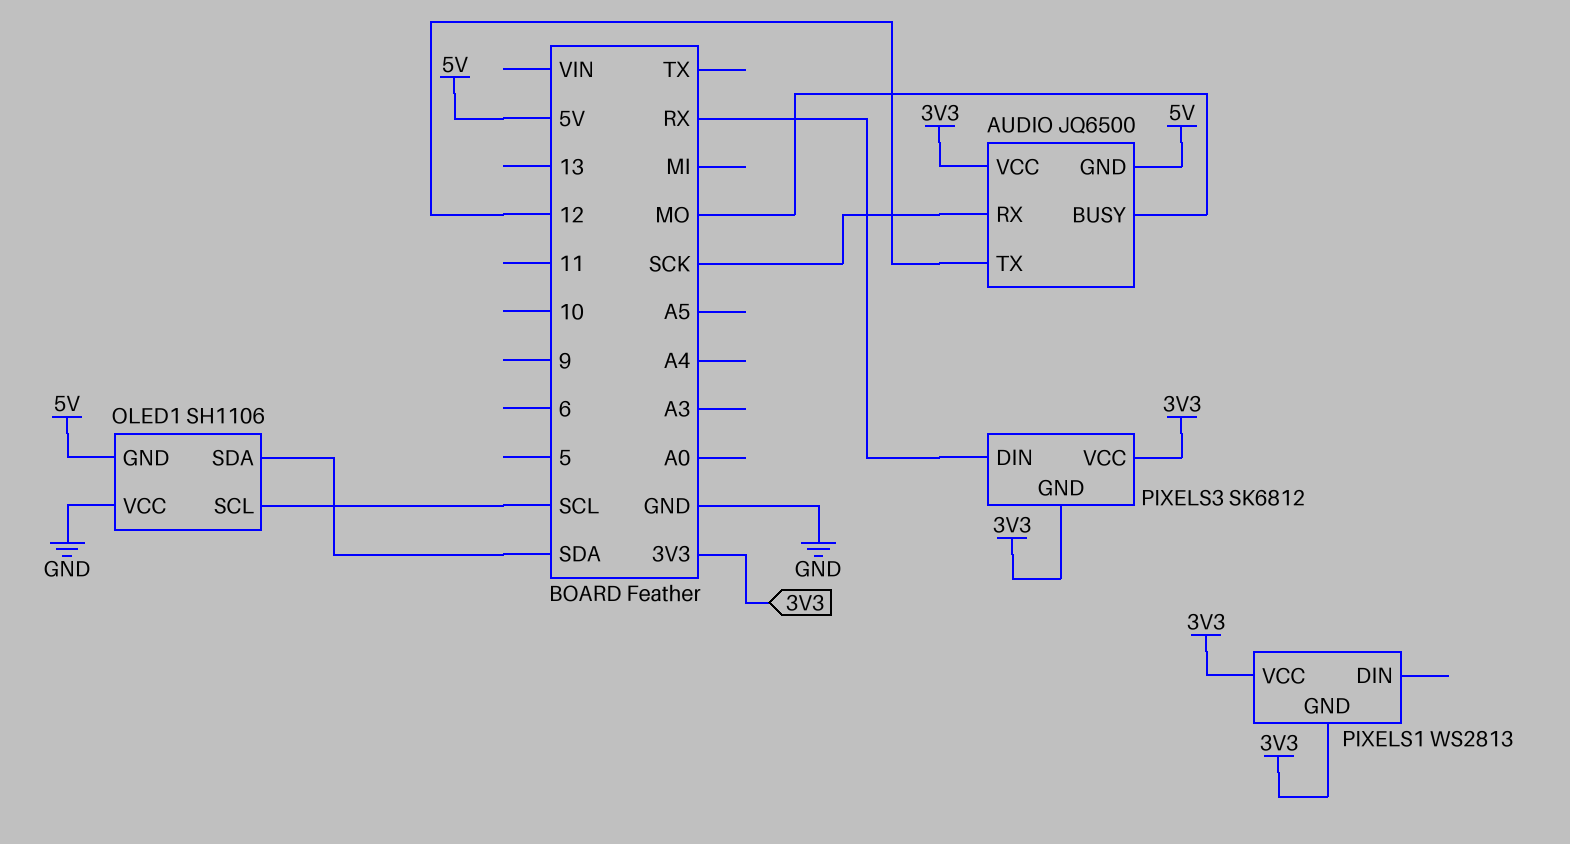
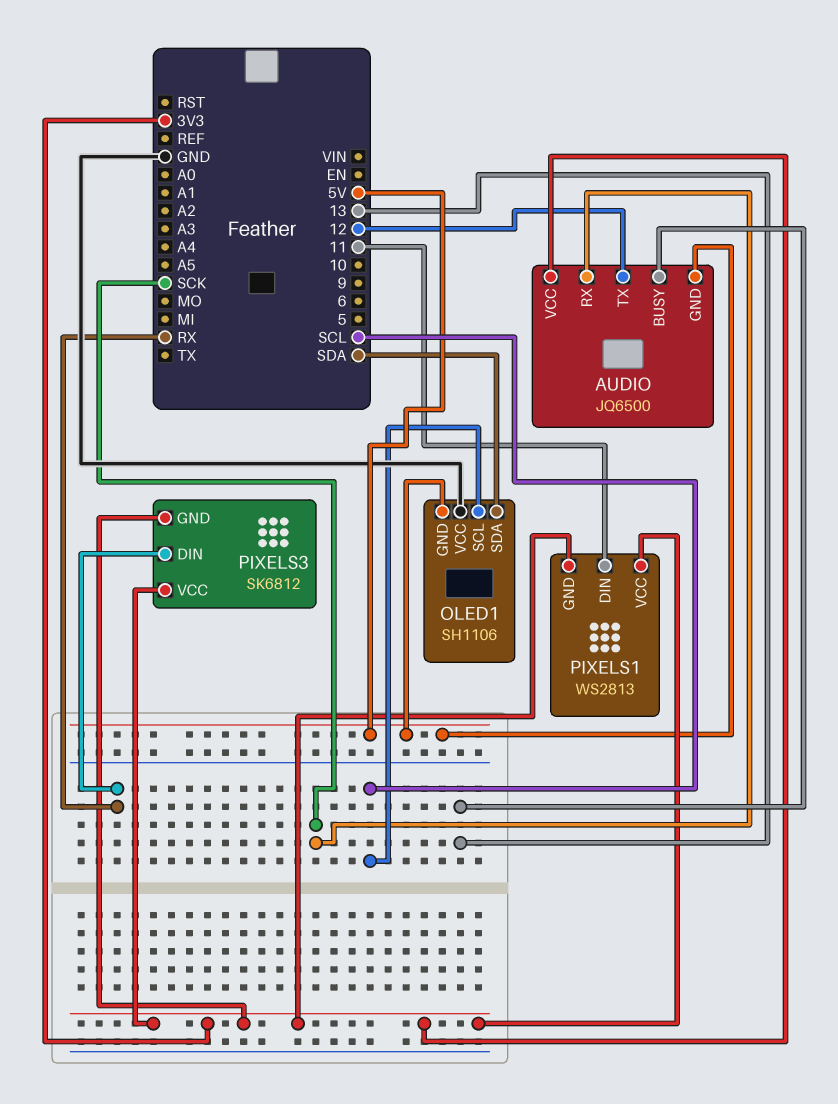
AUDIO pin BUSY: MO -> 13
PIXELS1 pin DIN: none -> 11

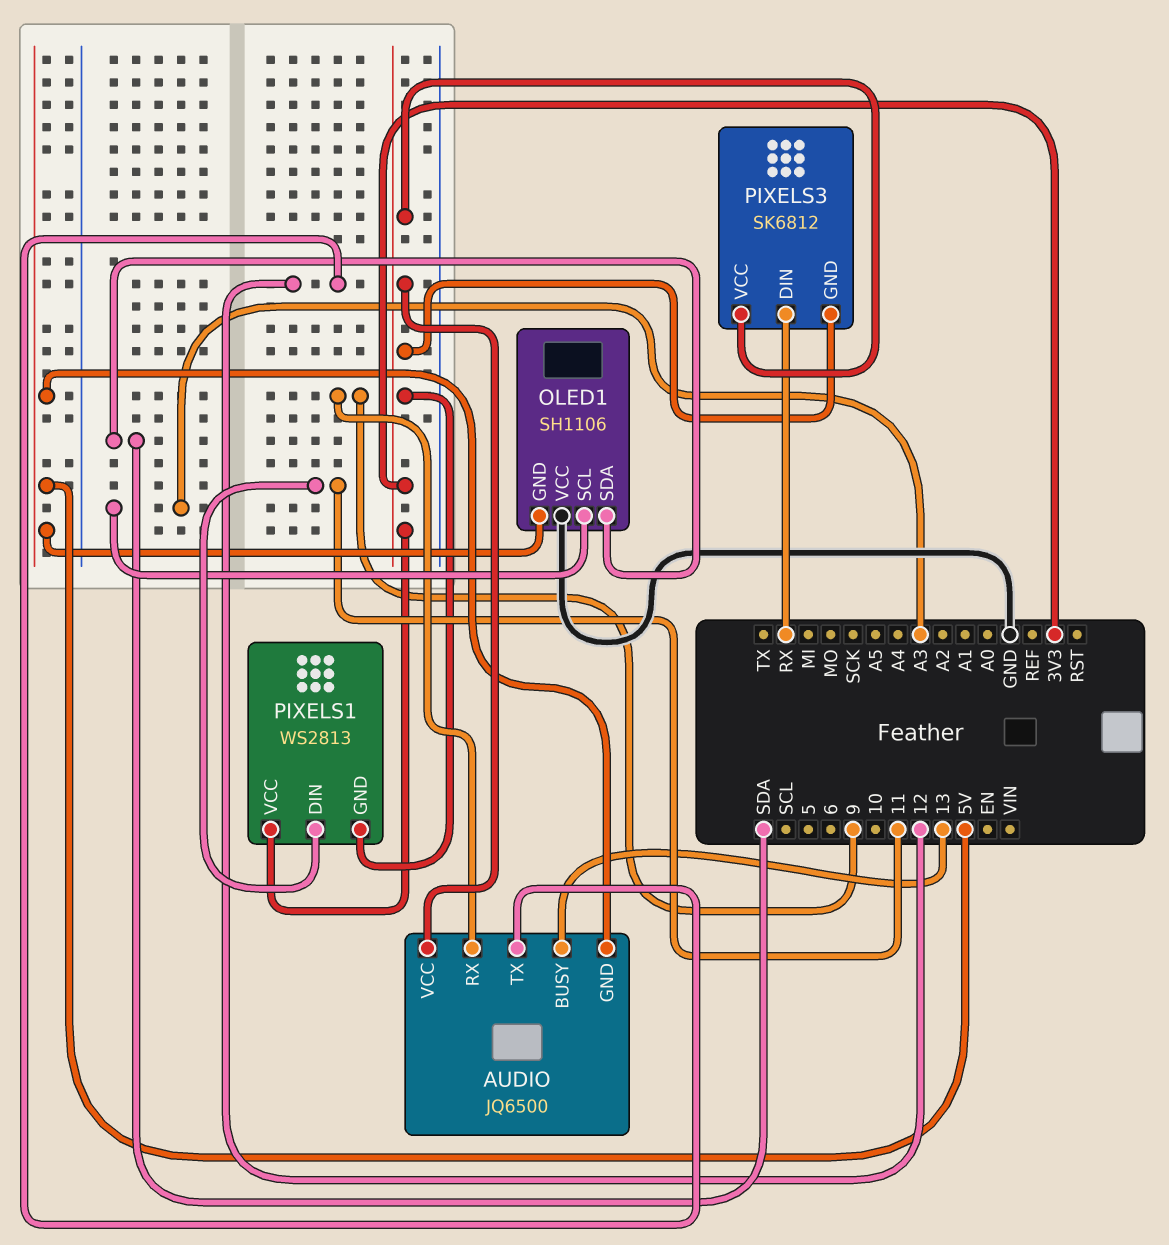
AUDIO pin RX: SCK -> 9
OLED1 pin SCL: SCL -> A3

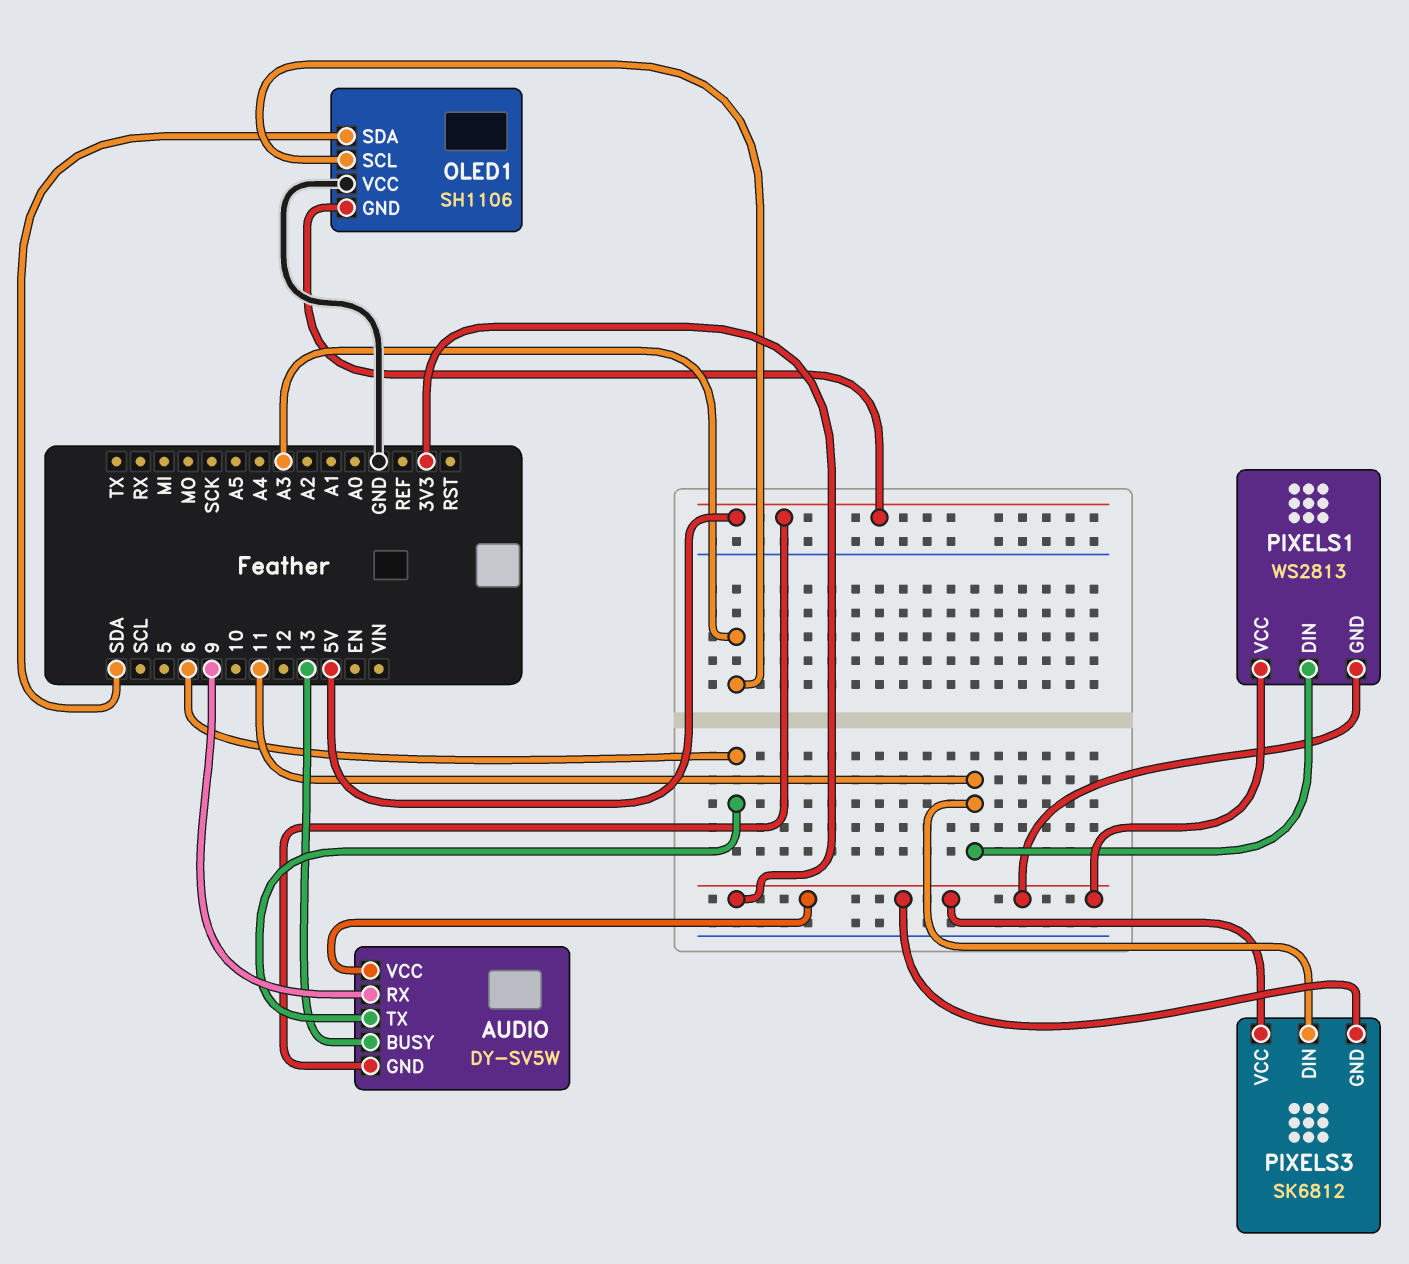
AUDIO: JQ6500 -> DY-SV5W
AUDIO pin TX: 12 -> 6
PIXELS3 pin DIN: RX -> 11

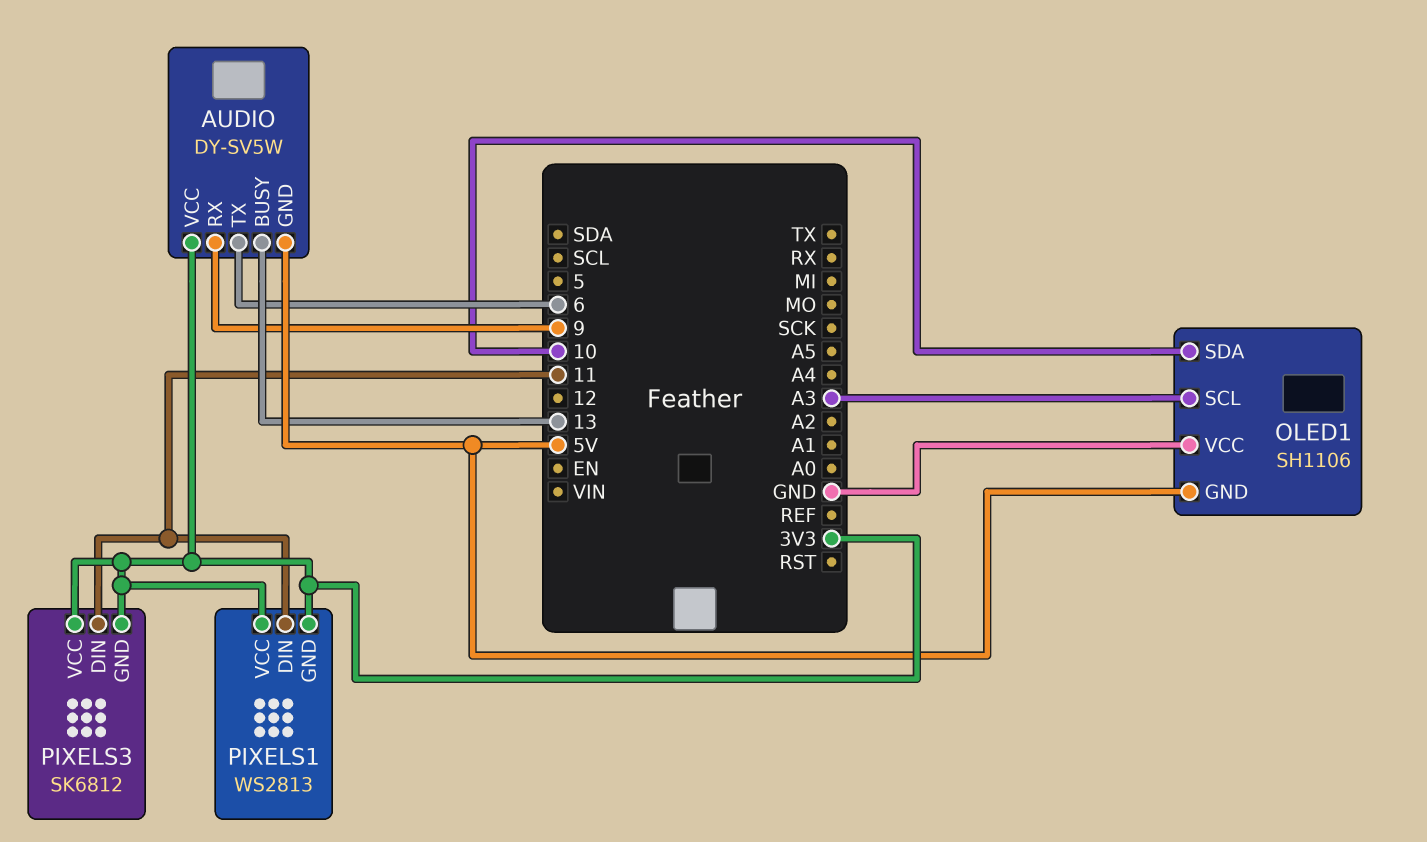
OLED1 pin SDA: SDA -> 10

